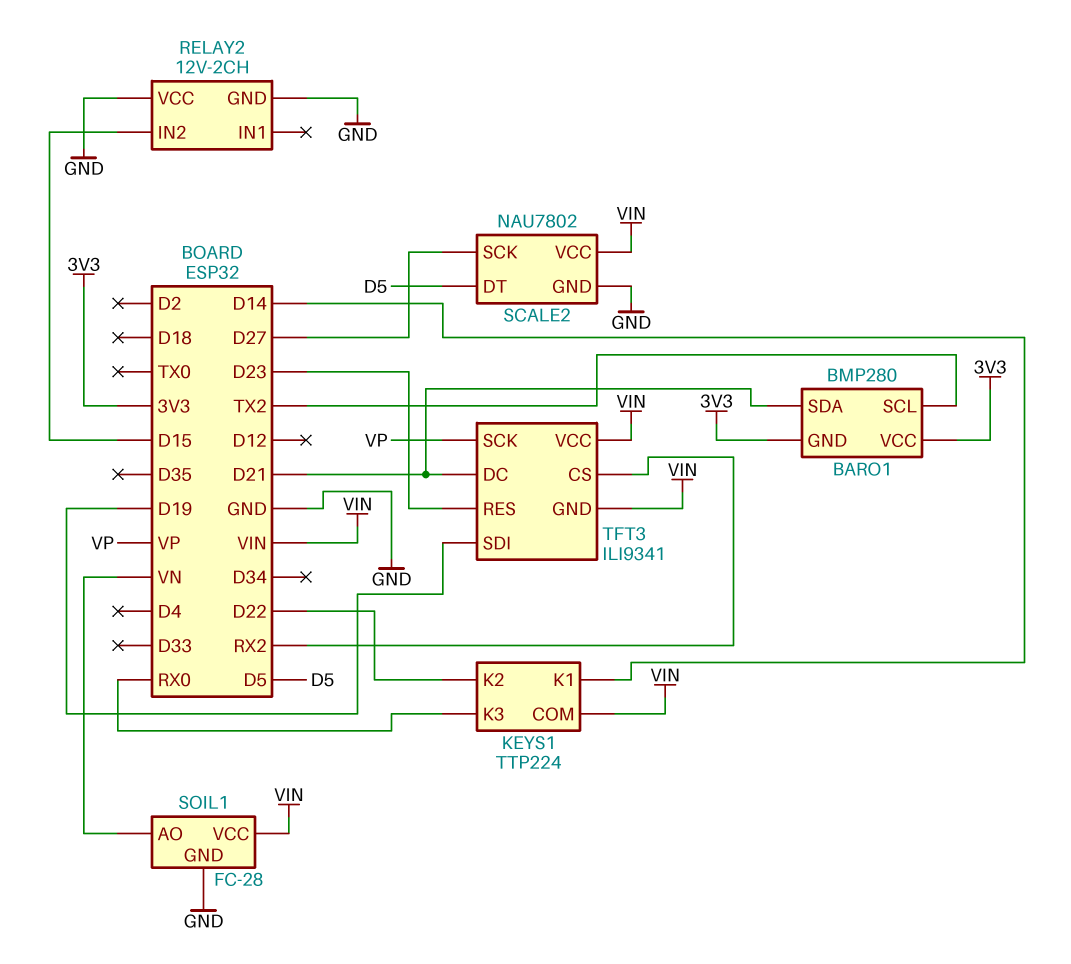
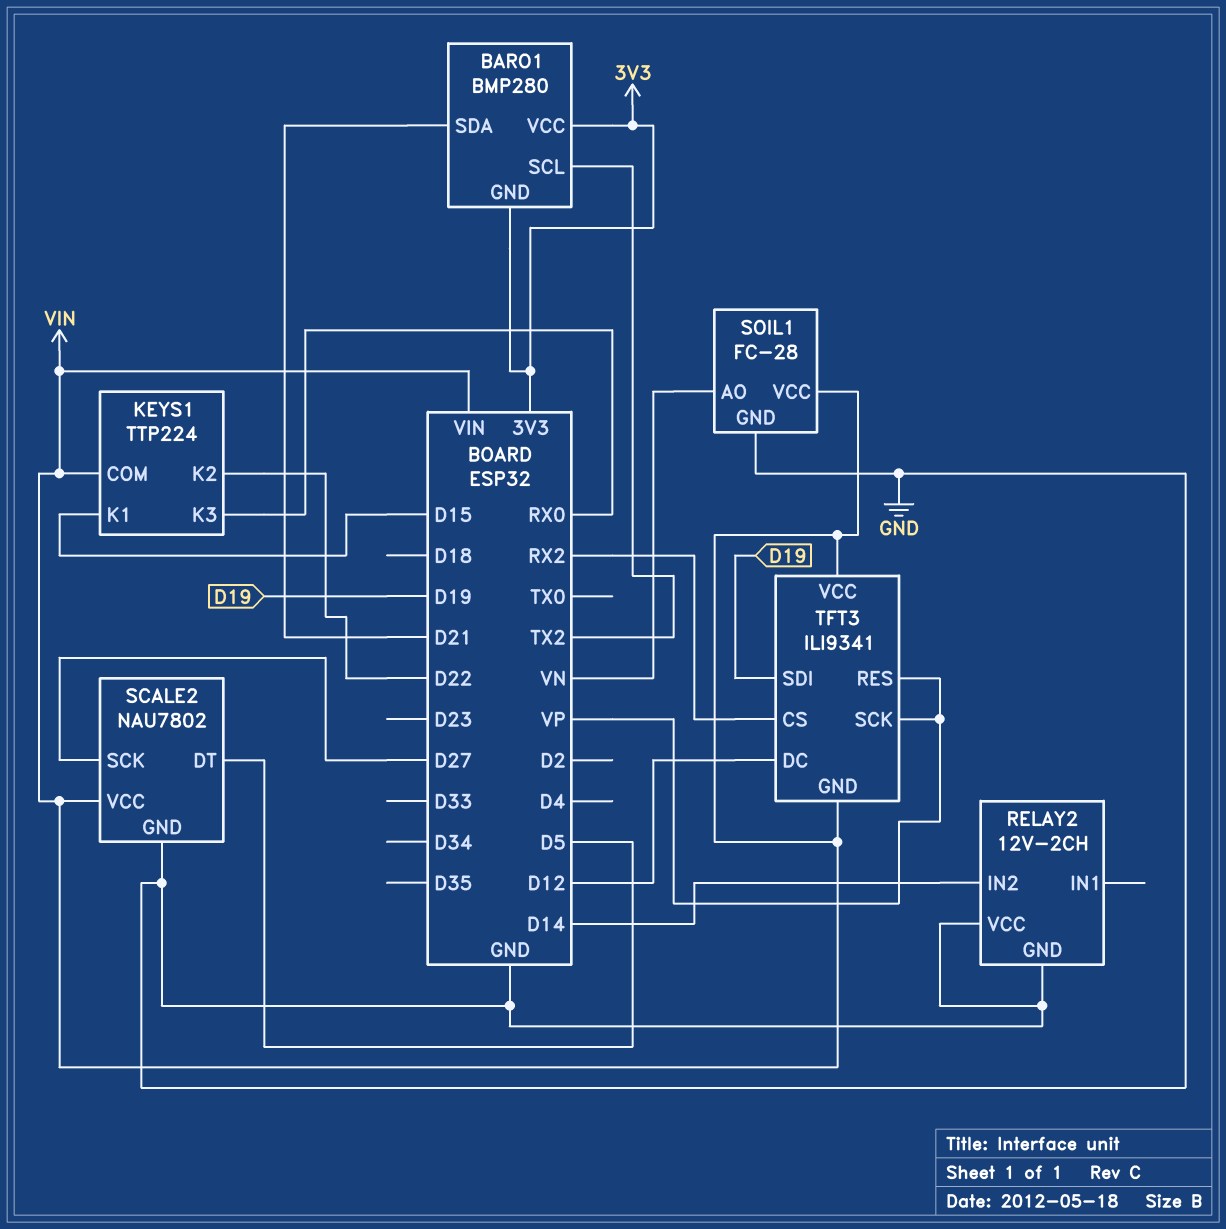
KEYS1 pin K1: D14 -> D15
RELAY2 pin IN2: D15 -> D14
TFT3 pin DC: D21 -> D12
TFT3 pin RES: D23 -> VP

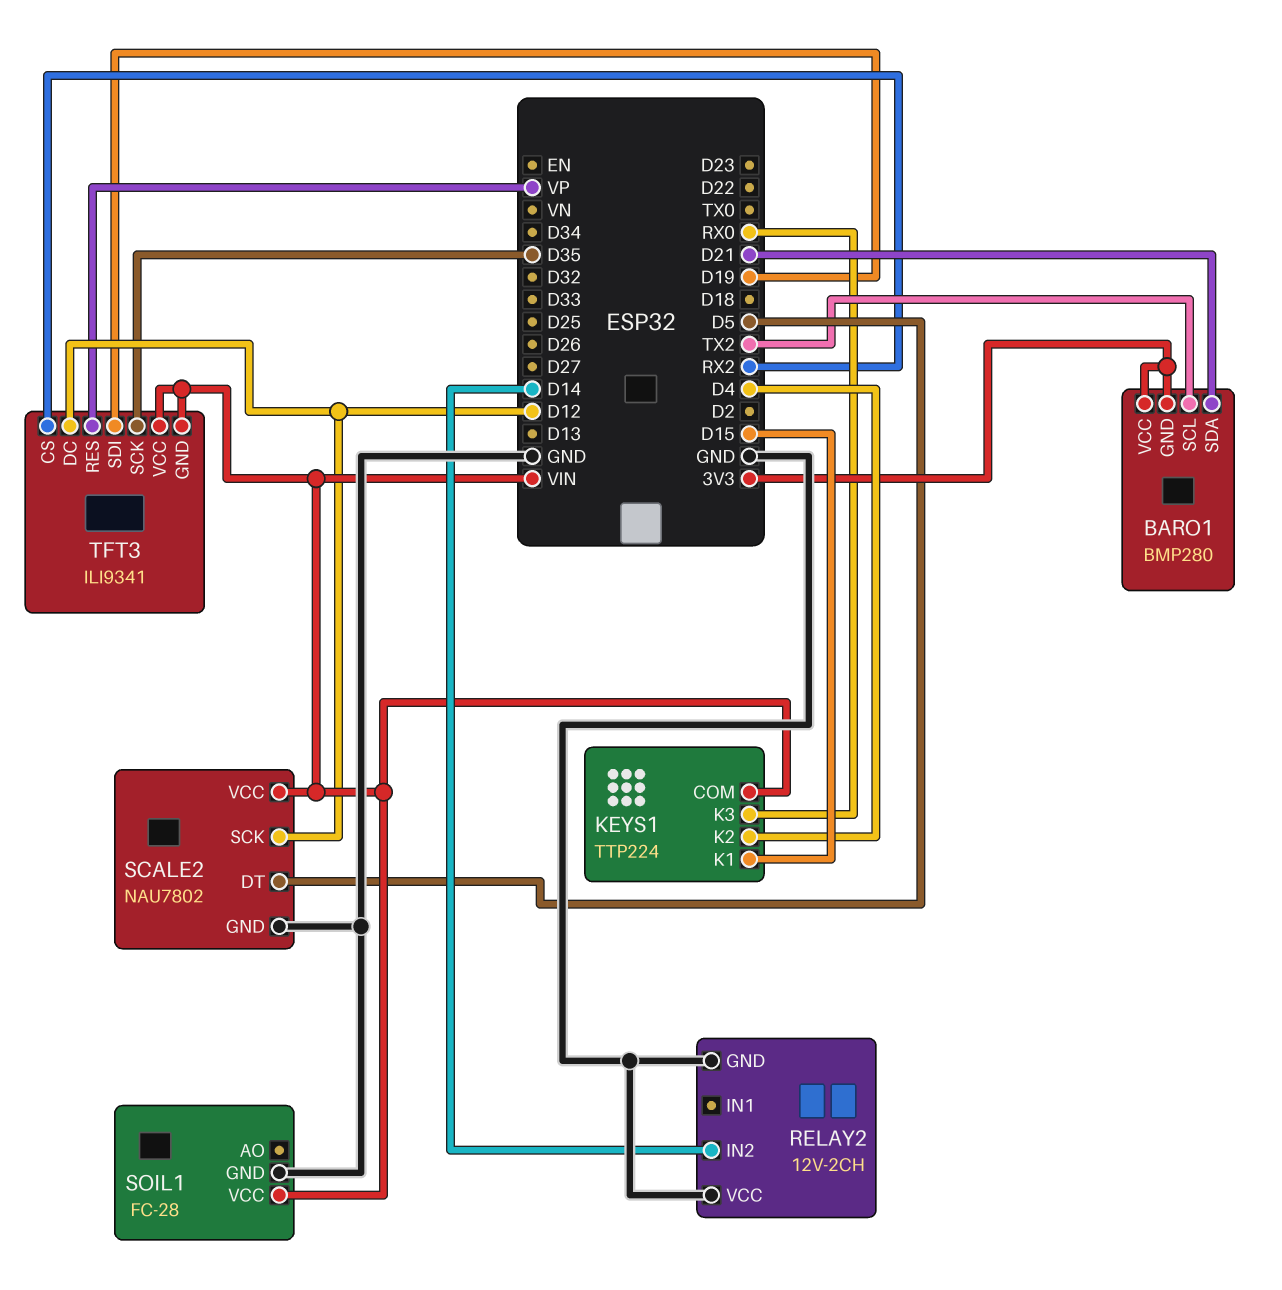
KEYS1 pin K2: D22 -> D4
SCALE2 pin SCK: D27 -> D12
SOIL1 pin AO: VN -> none
TFT3 pin SCK: VP -> D35

